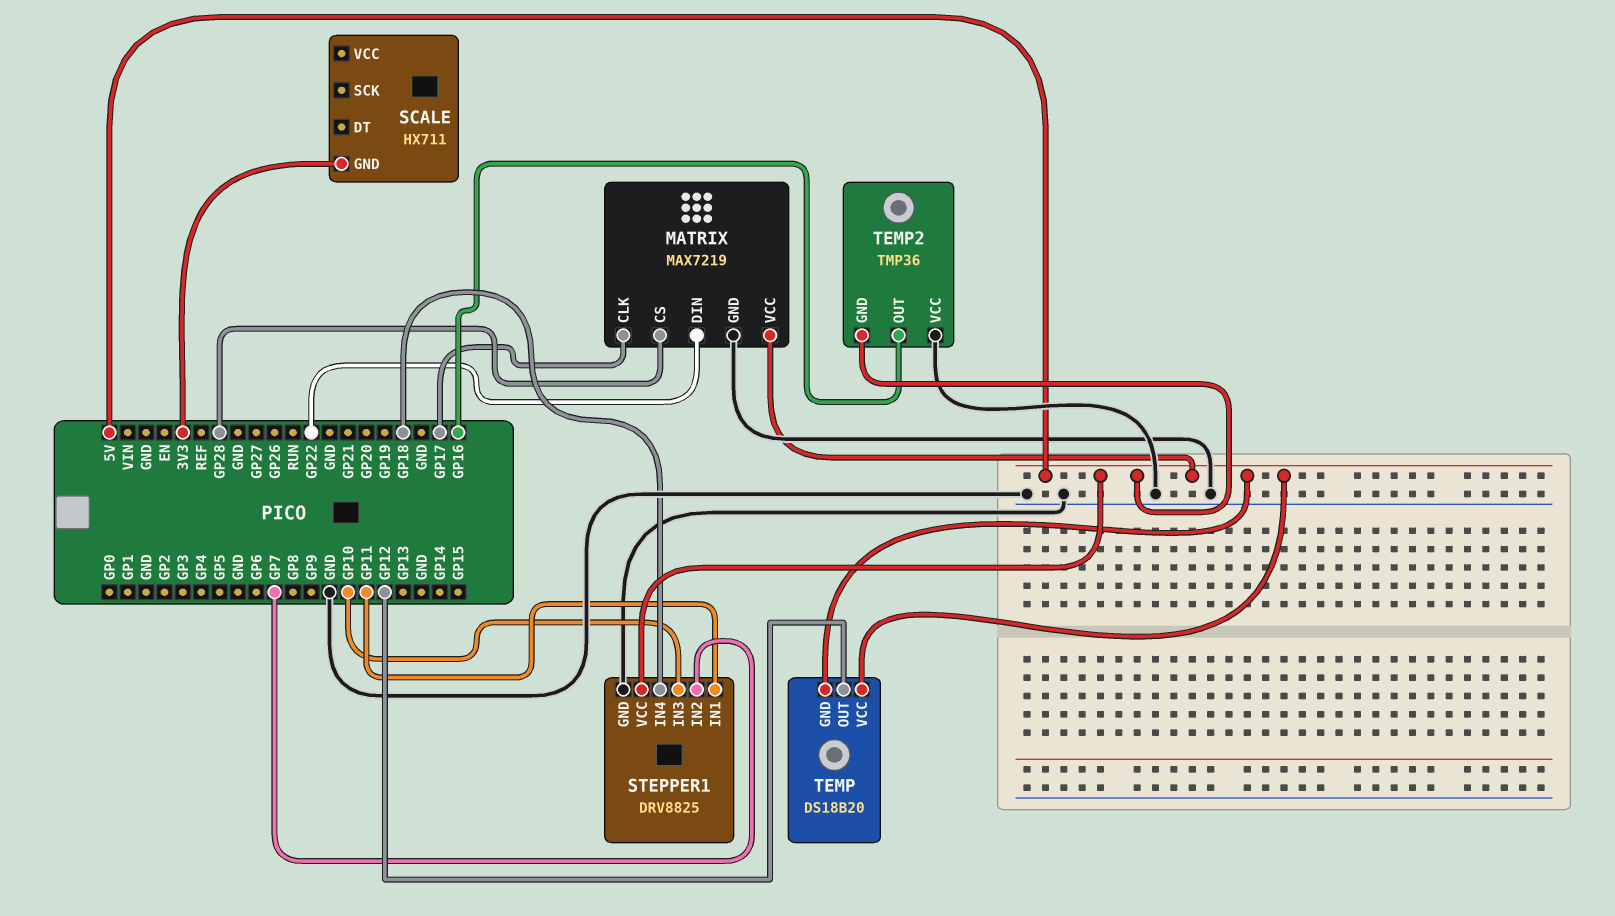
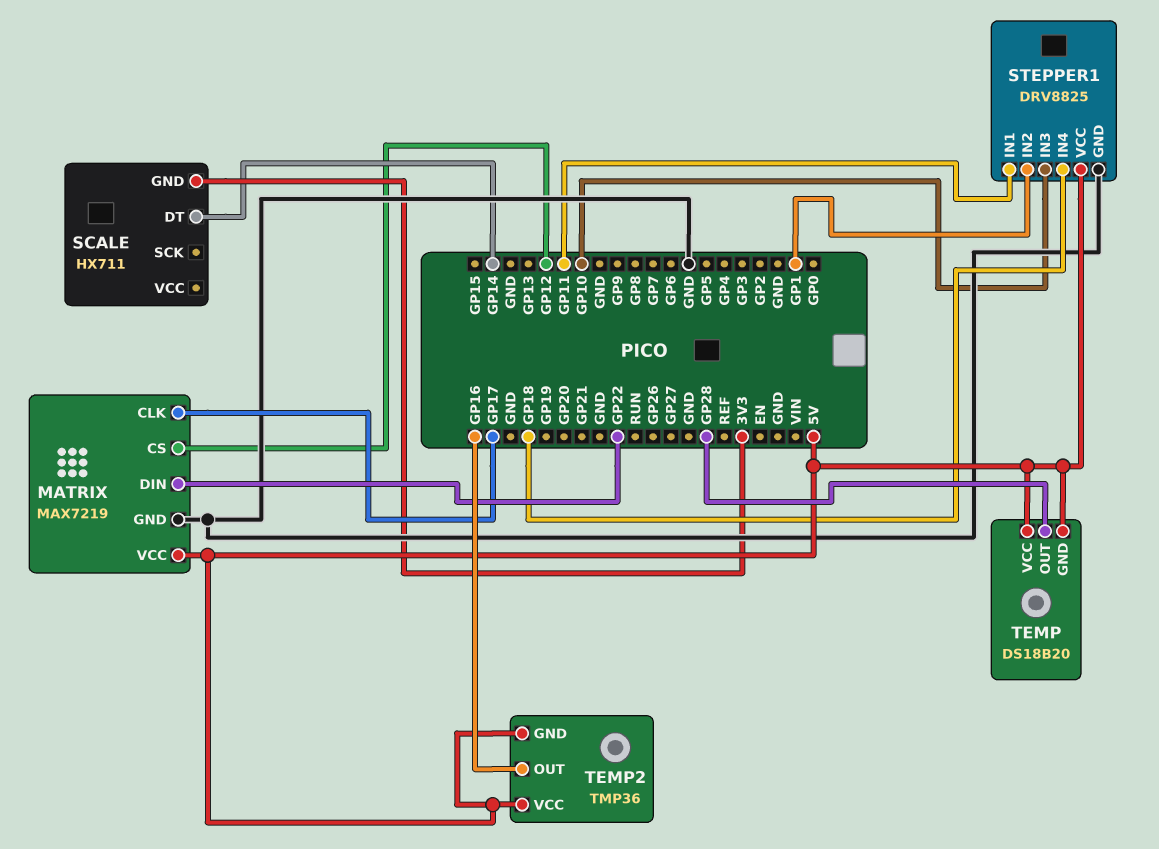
MATRIX pin CS: GP28 -> GP12
SCALE pin DT: none -> GP14
STEPPER1 pin IN2: GP7 -> GP1
TEMP pin OUT: GP12 -> GP28
TEMP2 pin VCC: GND -> 5V

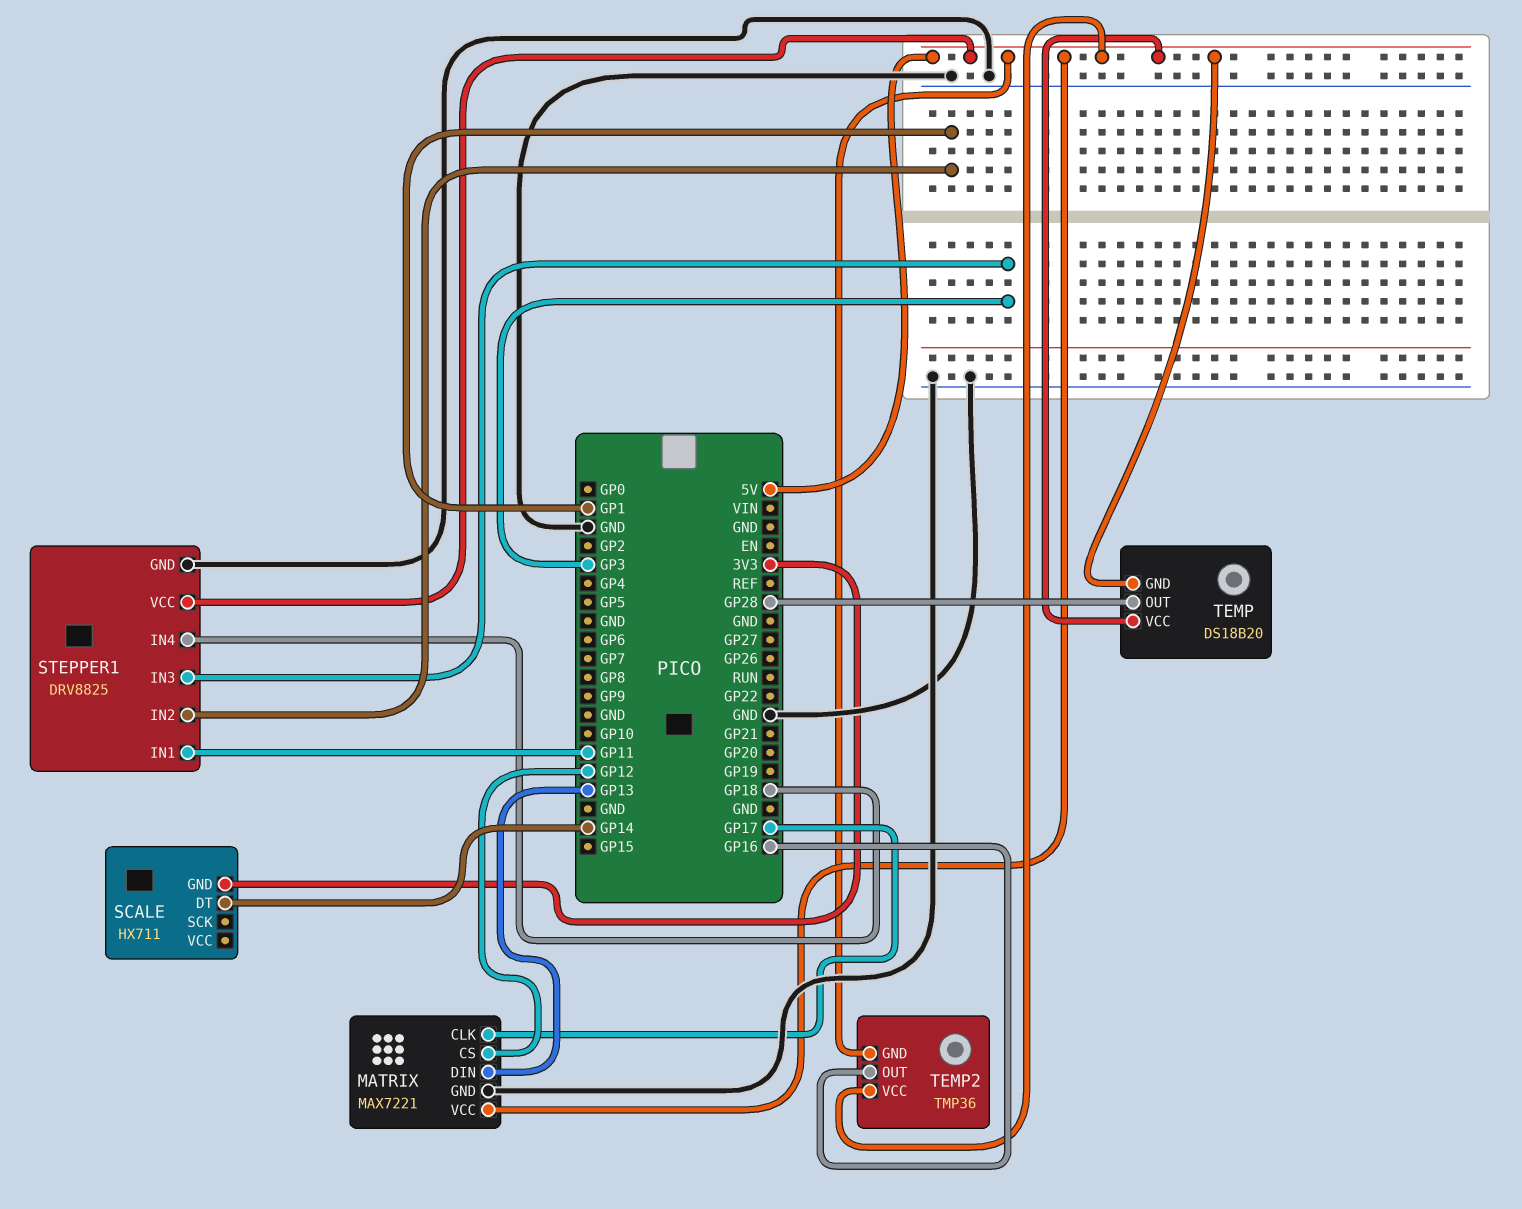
MATRIX: MAX7219 -> MAX7221
MATRIX pin DIN: GP22 -> GP13
STEPPER1 pin IN3: GP10 -> GP3

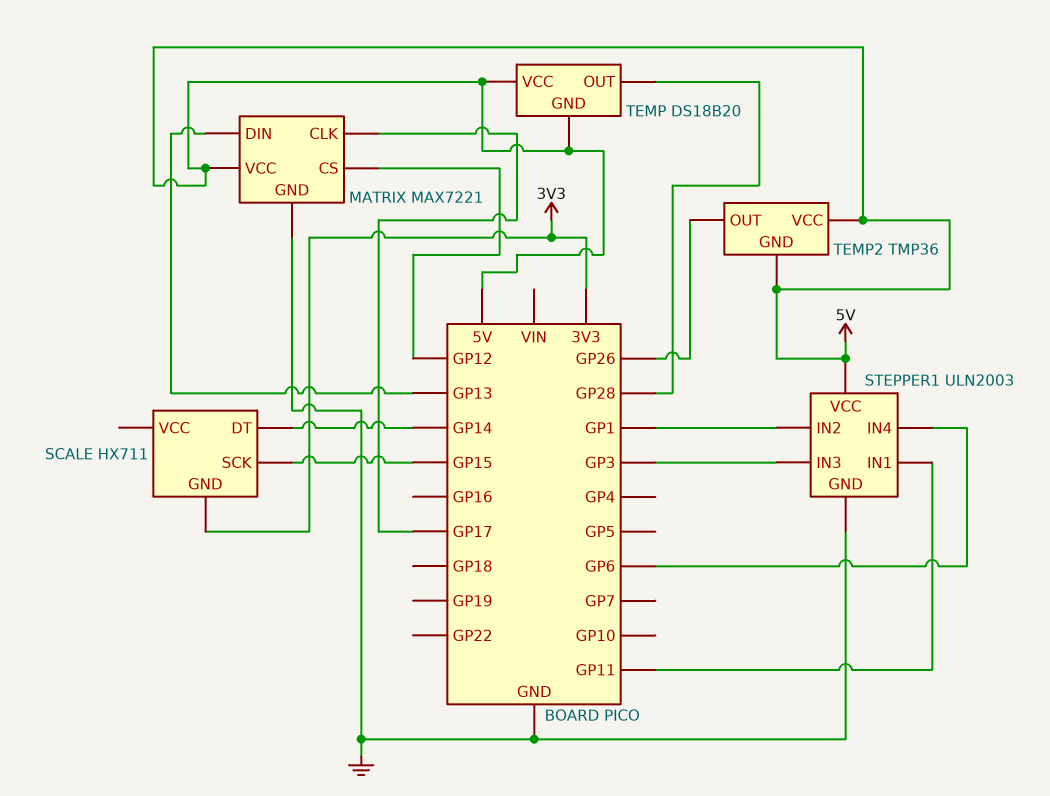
SCALE pin SCK: none -> GP15
STEPPER1: DRV8825 -> ULN2003
STEPPER1 pin IN4: GP18 -> GP6
TEMP2 pin OUT: GP16 -> GP26

